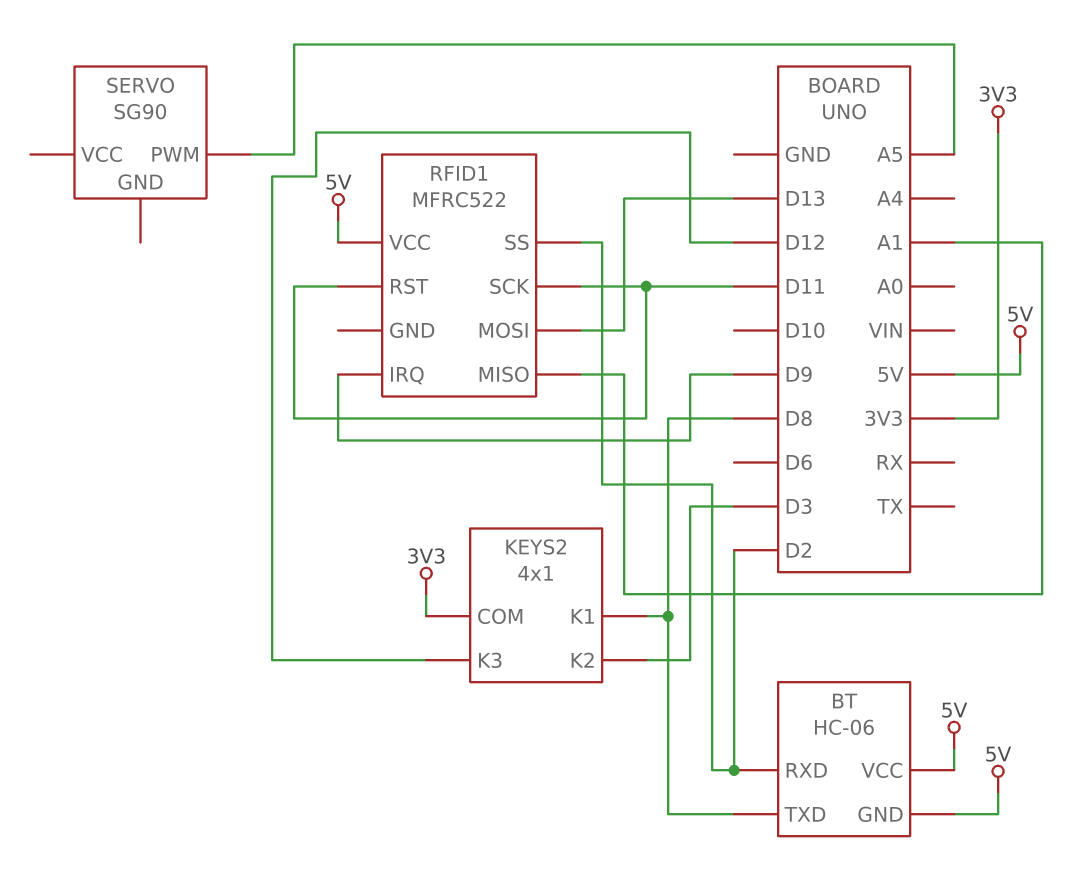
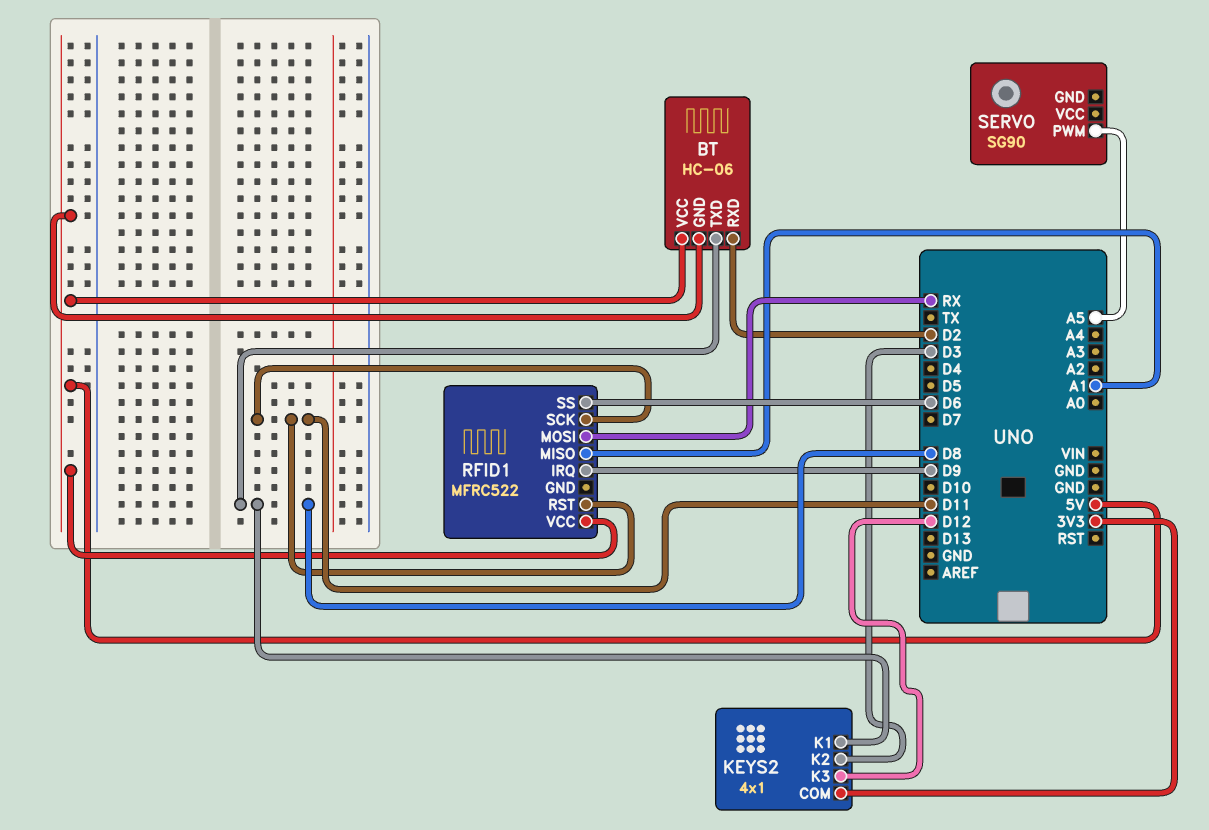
RFID1 pin MOSI: D13 -> RX
RFID1 pin SS: D2 -> D6

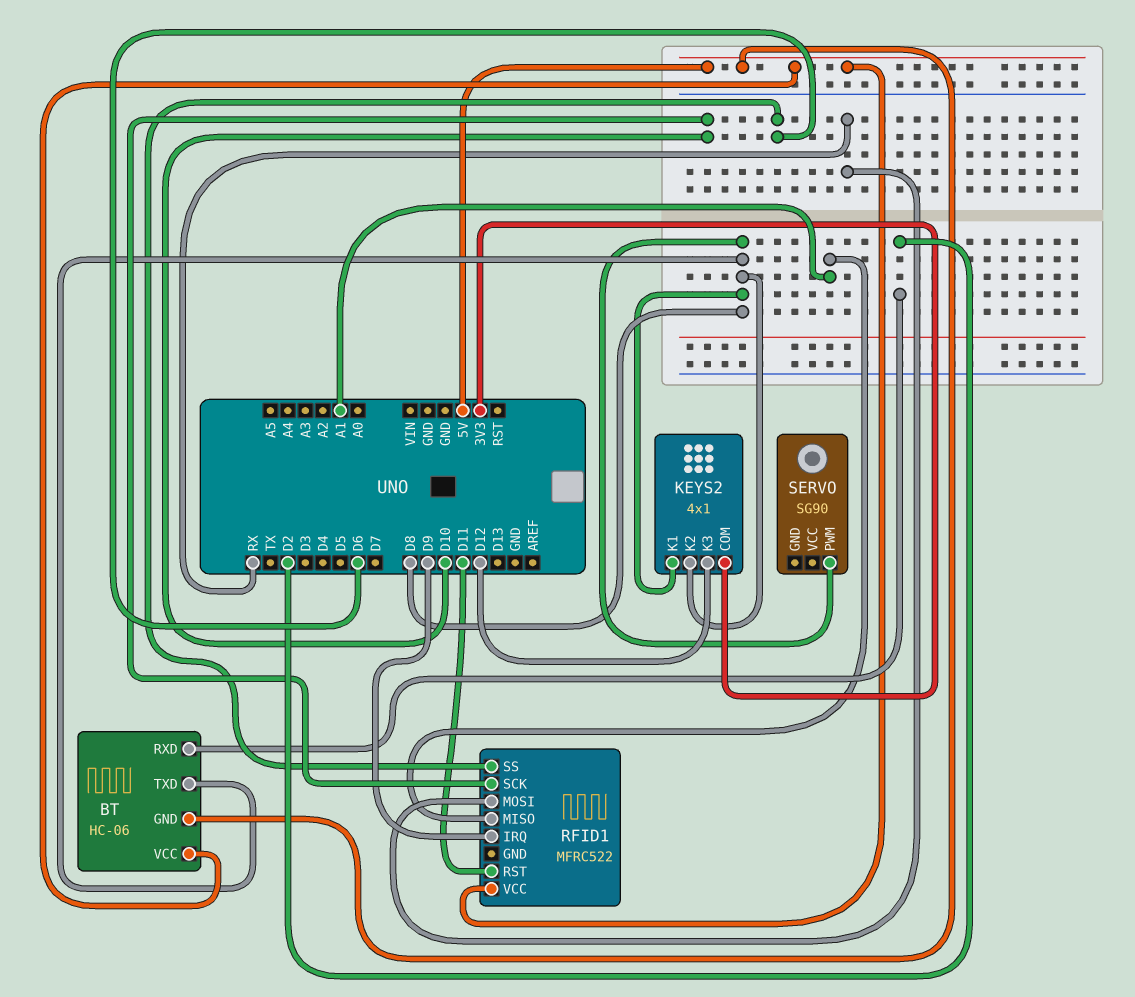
KEYS2 pin K2: D3 -> D8
RFID1 pin SCK: D11 -> D10
SERVO pin PWM: A5 -> D8

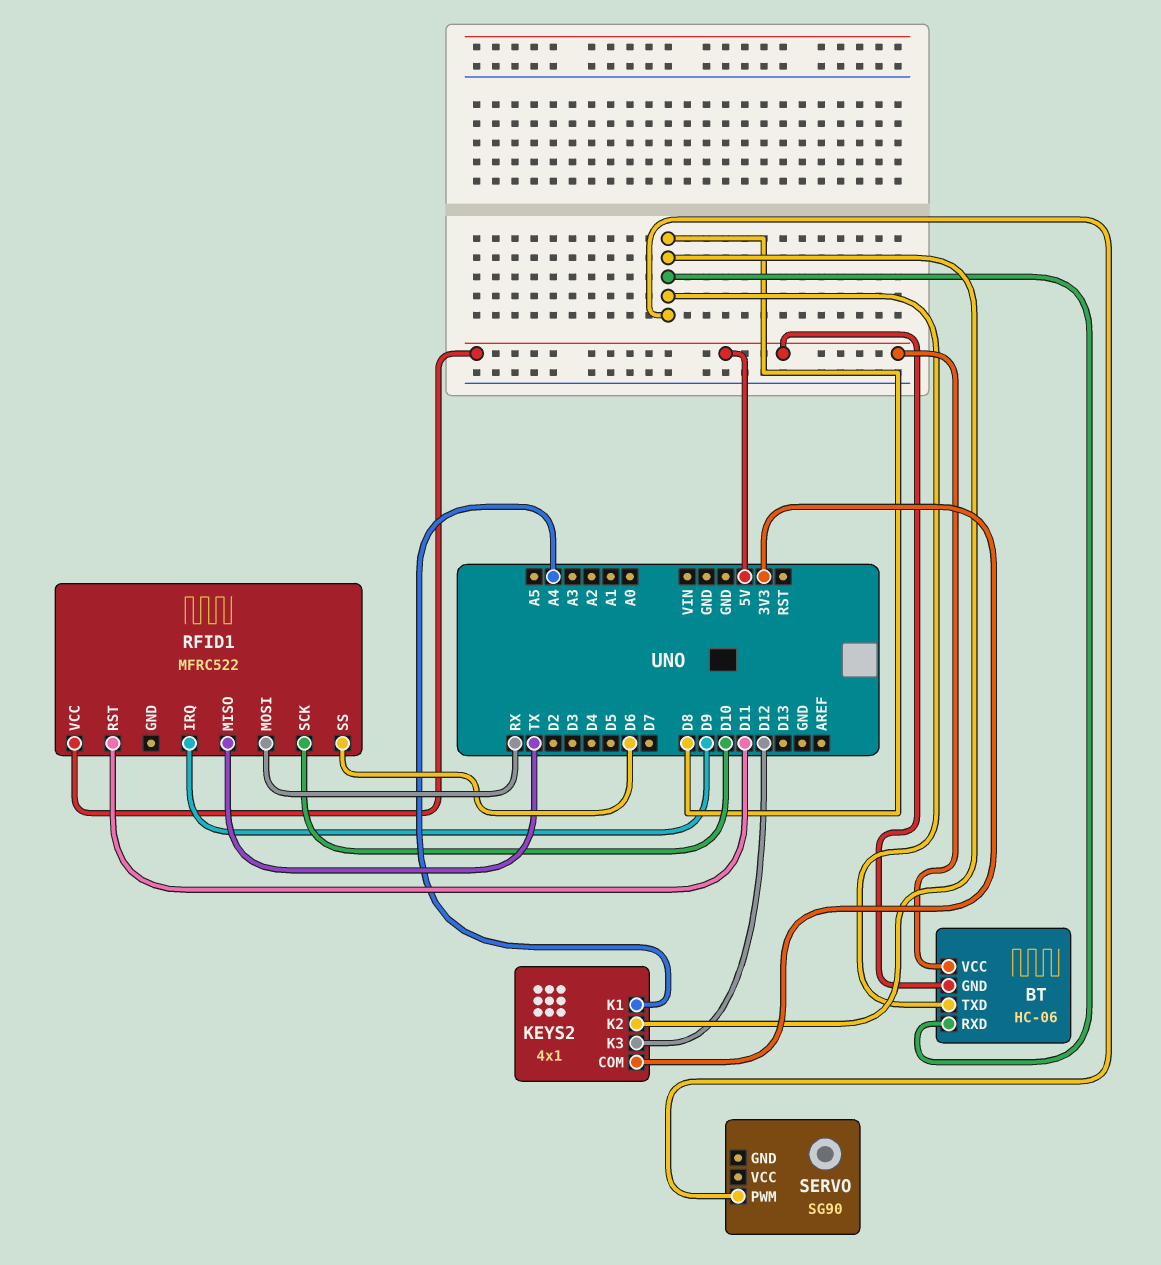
BT pin RXD: D2 -> D8
KEYS2 pin K1: D8 -> A4
RFID1 pin MISO: A1 -> TX

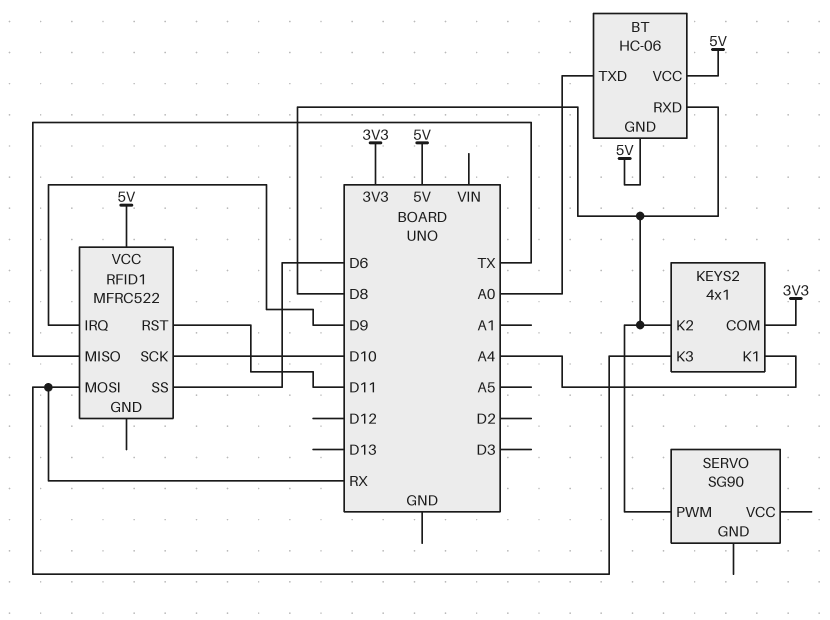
BT pin TXD: D8 -> A0
KEYS2 pin K3: D12 -> RX

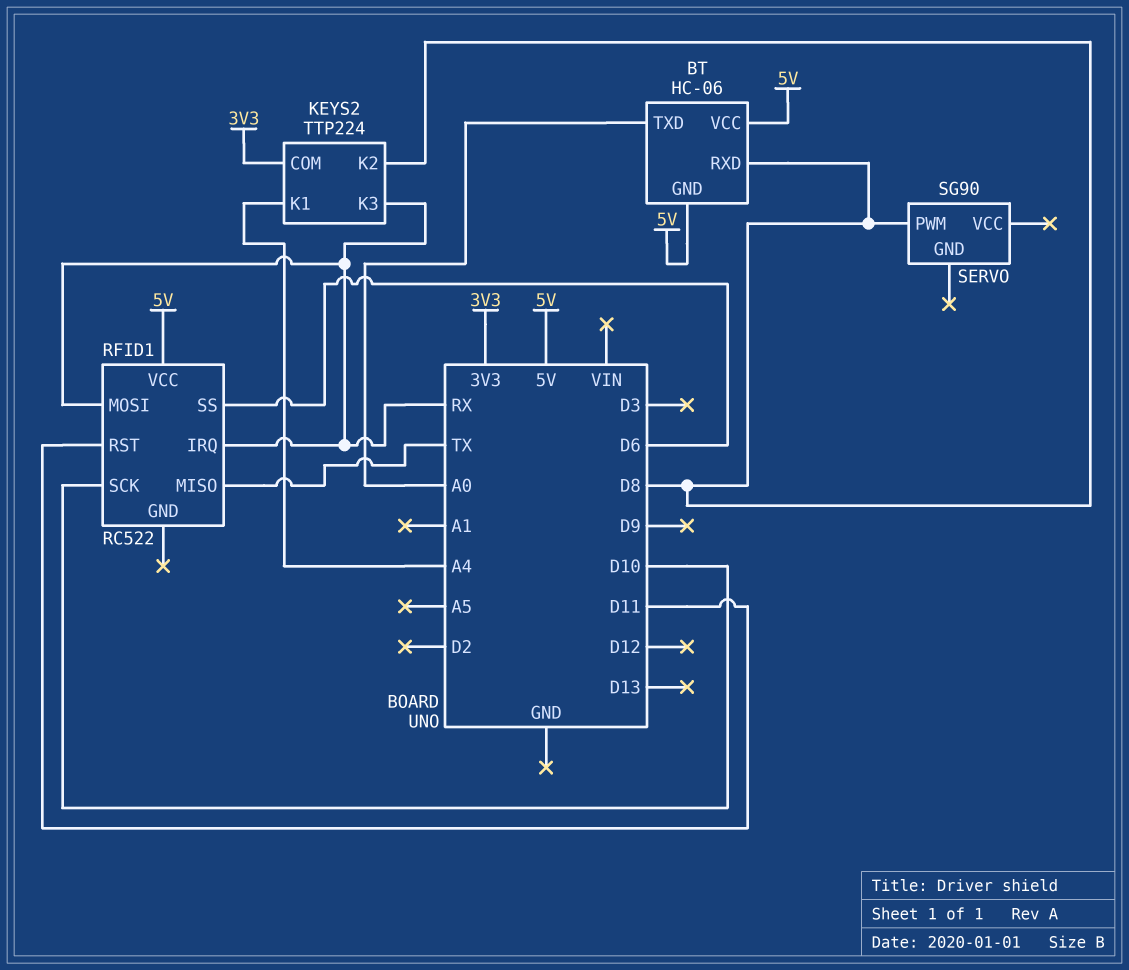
KEYS2: 4x1 -> TTP224
RFID1: MFRC522 -> RC522
RFID1 pin IRQ: D9 -> RX

